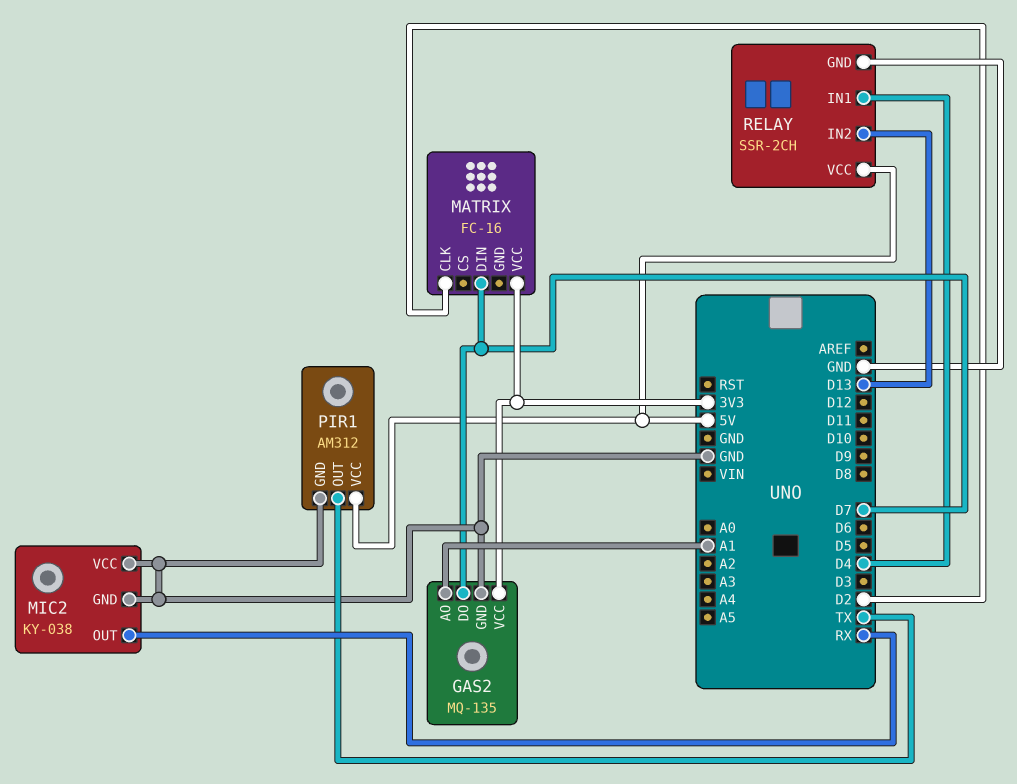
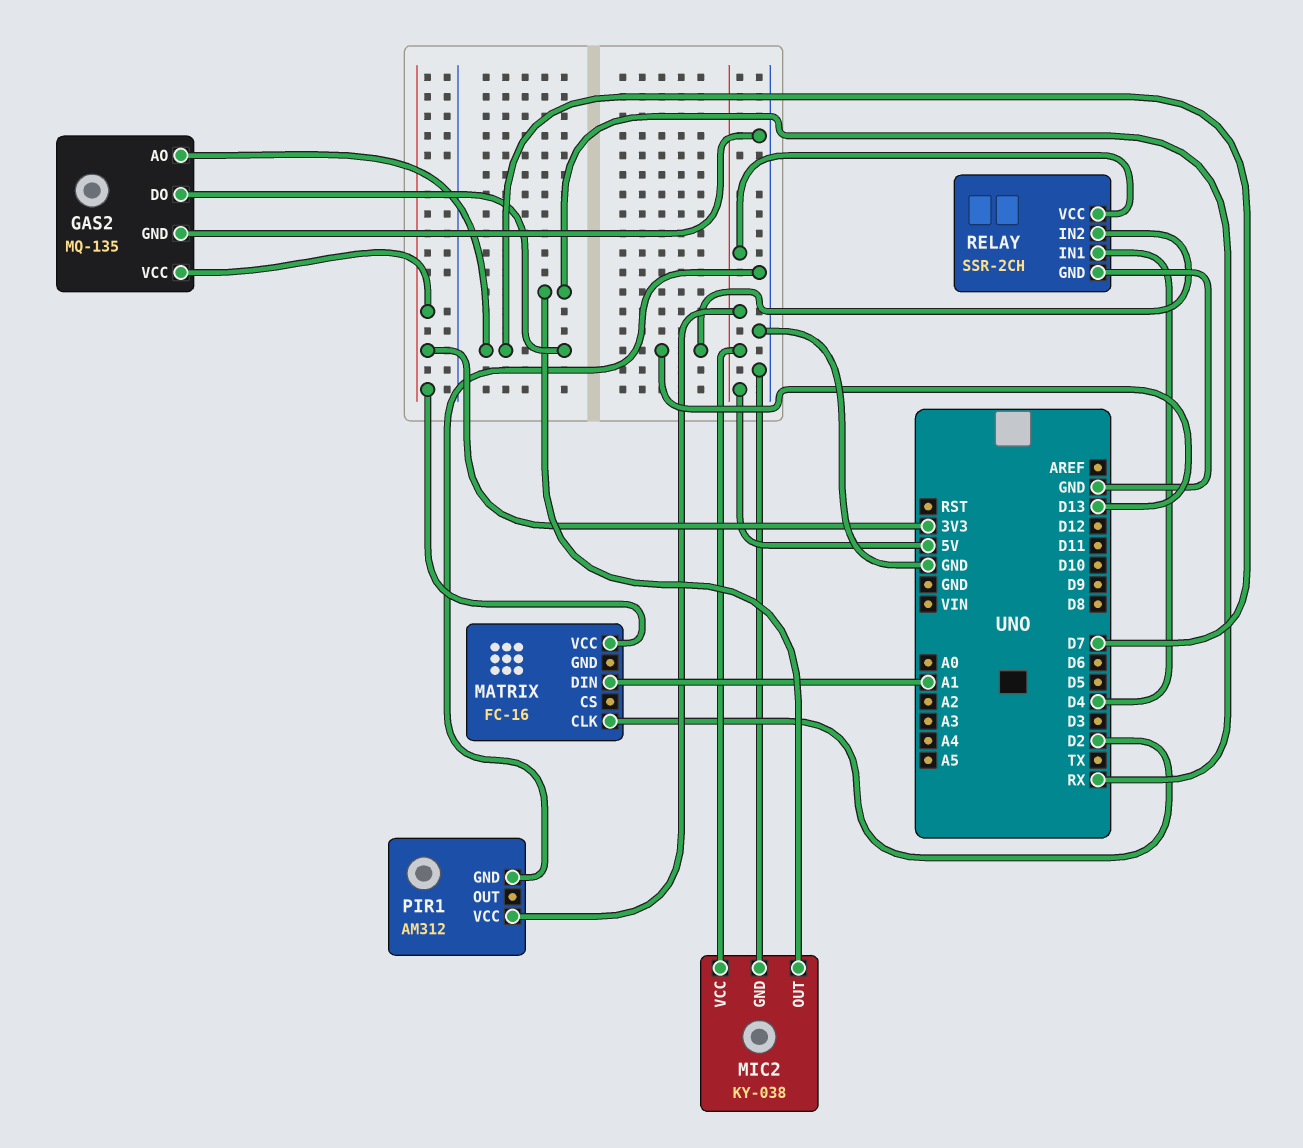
GAS2 pin AO: A1 -> D7
MATRIX pin DIN: D7 -> A1
MIC2 pin VCC: GND -> 5V
PIR1 pin OUT: TX -> none

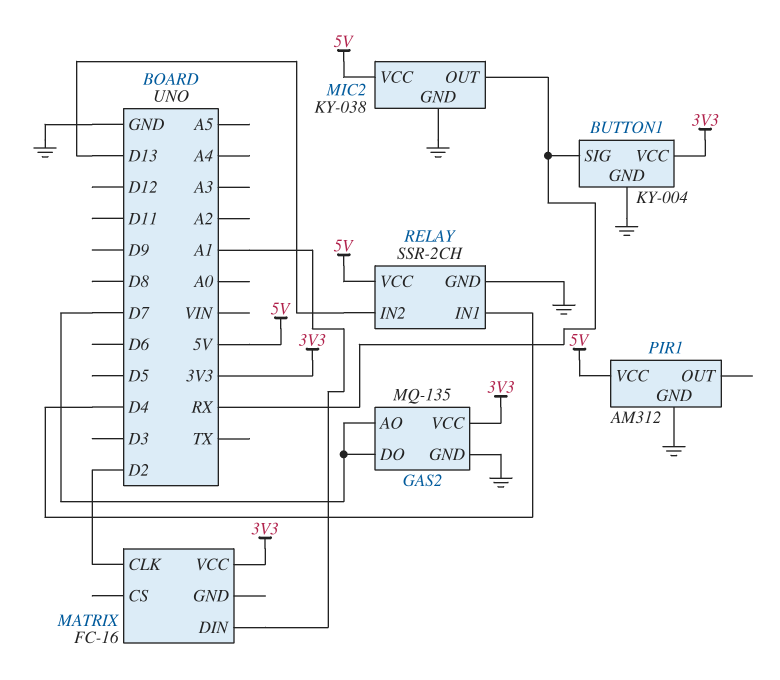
BUTTON1: none -> KY-004
BUTTON1 pin GND: none -> GND
BUTTON1 pin SIG: none -> RX
BUTTON1 pin VCC: none -> 3V3

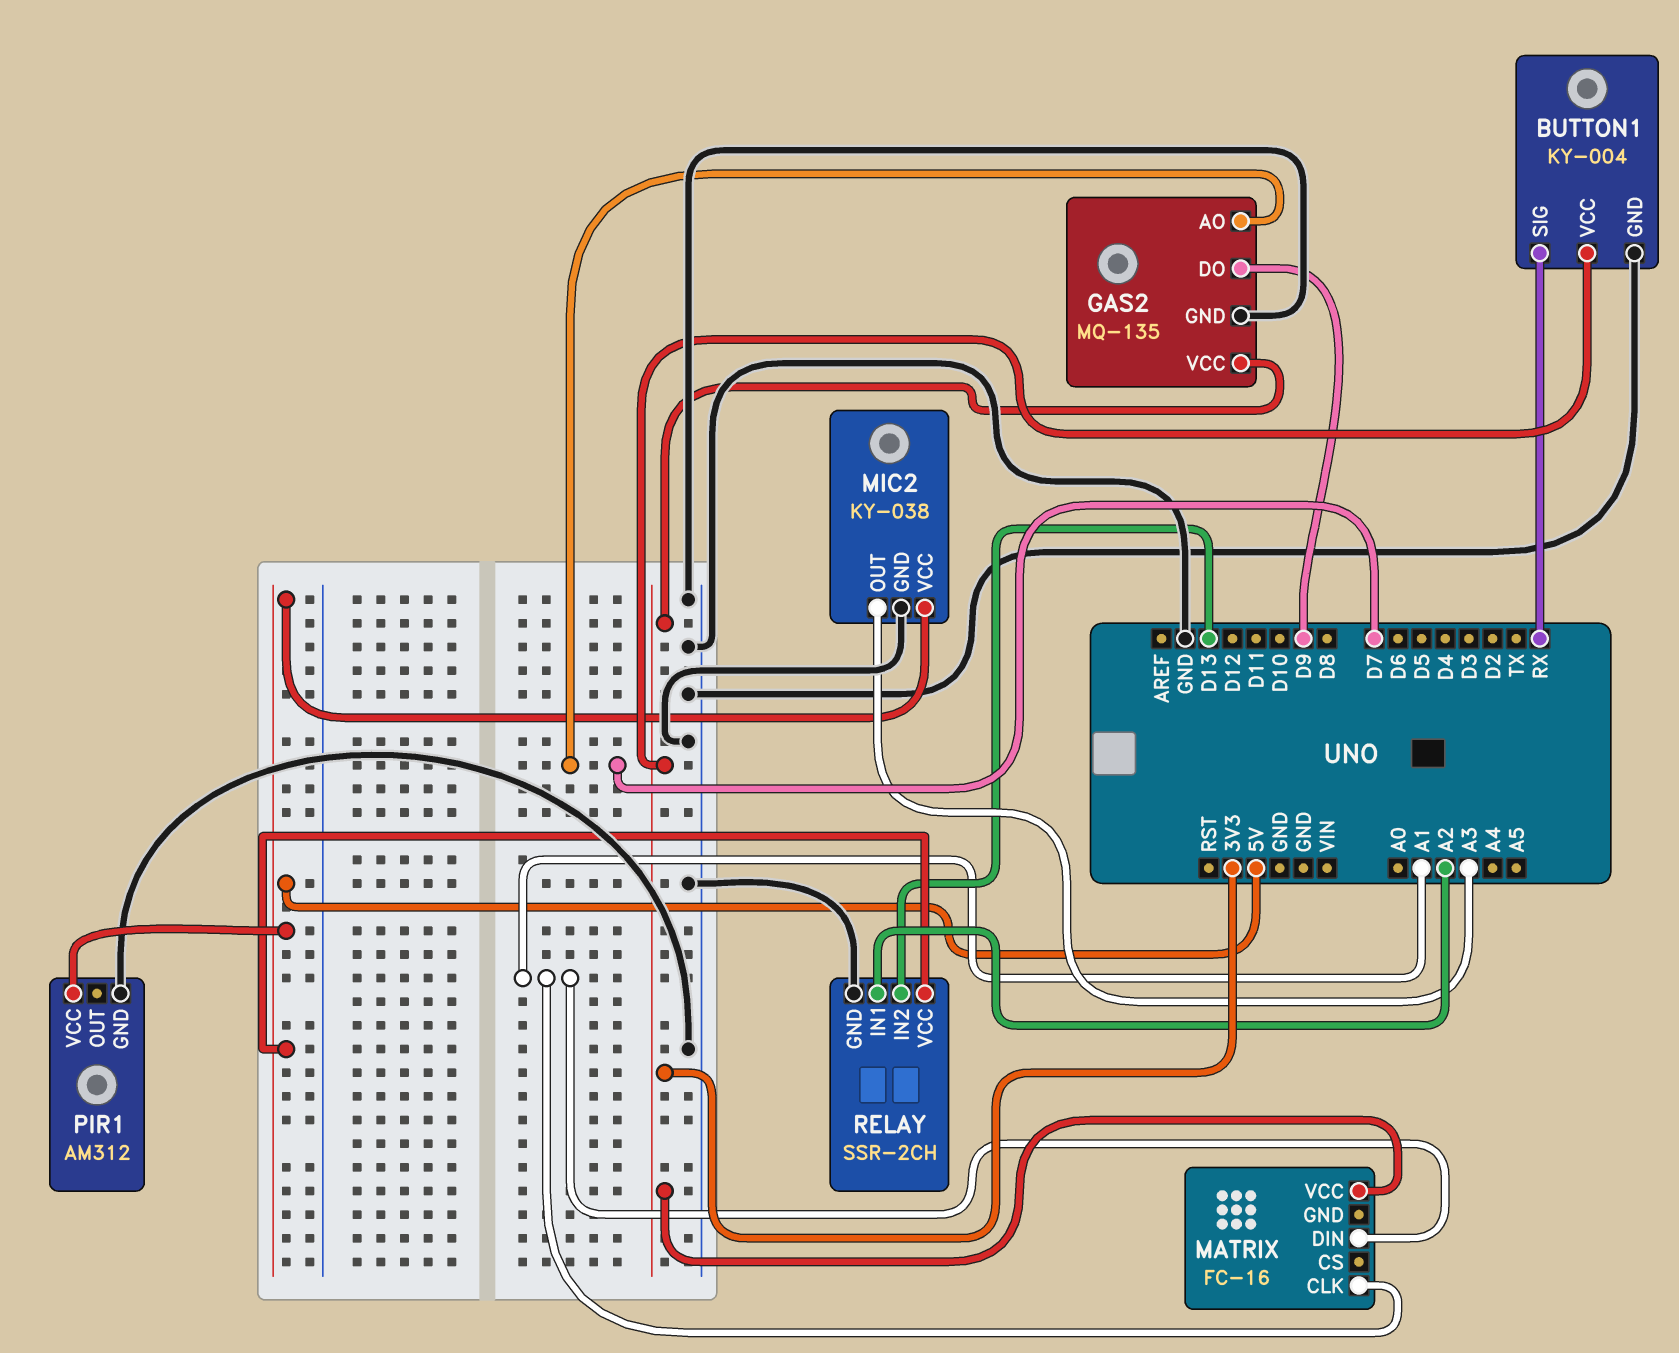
GAS2 pin DO: D7 -> D9
MATRIX pin CLK: D2 -> A1
MIC2 pin OUT: RX -> A3
RELAY pin IN1: D4 -> A2

